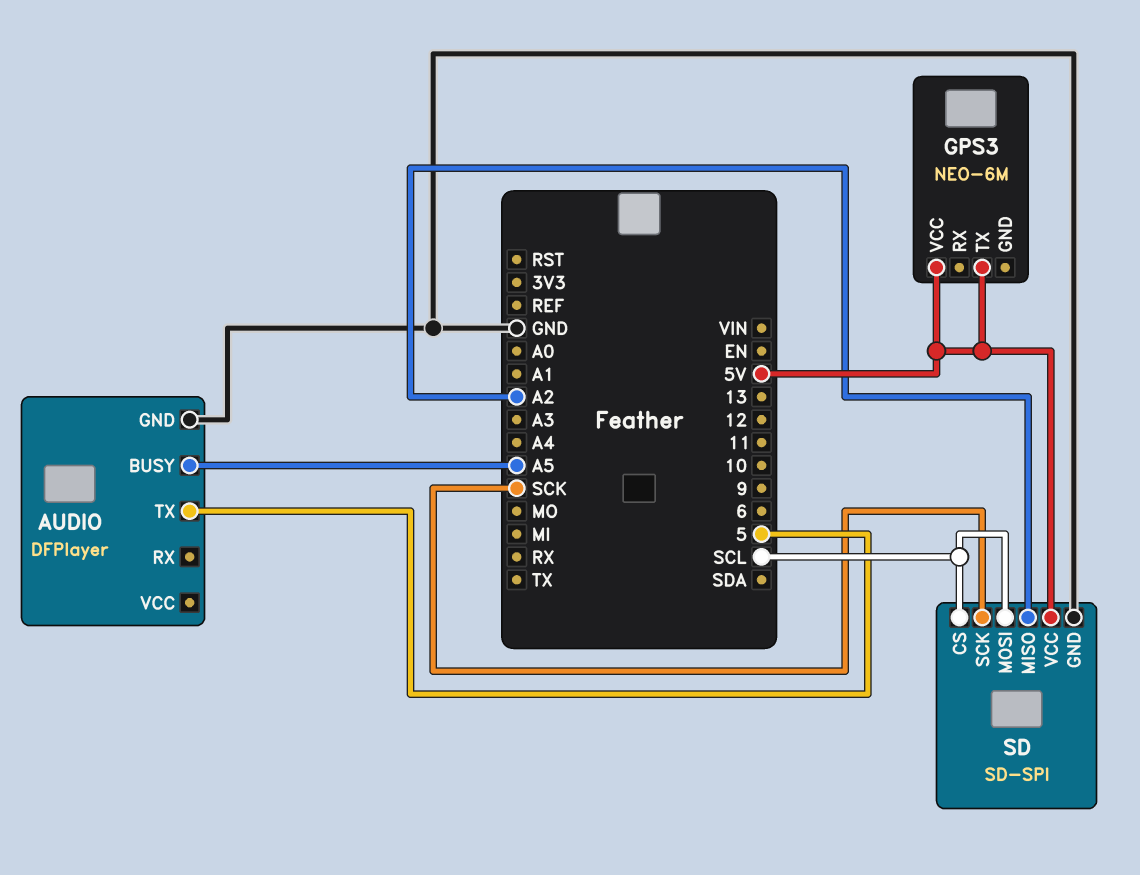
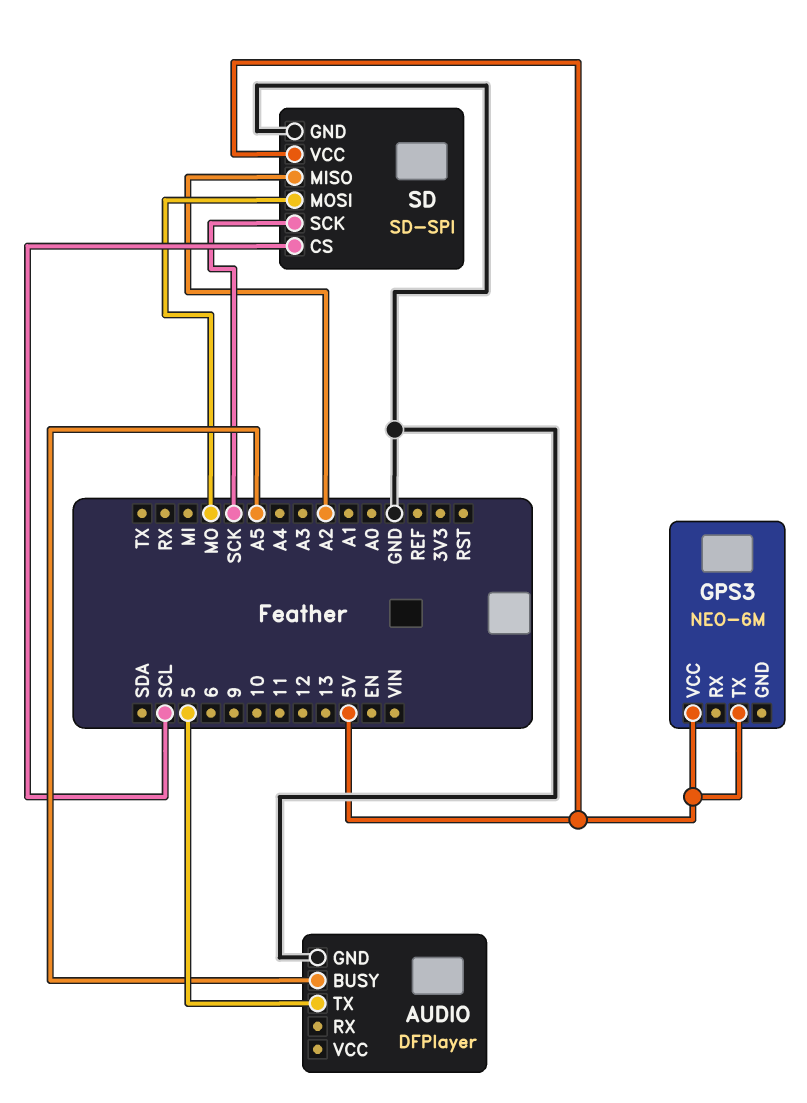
SD pin MOSI: SCL -> MO

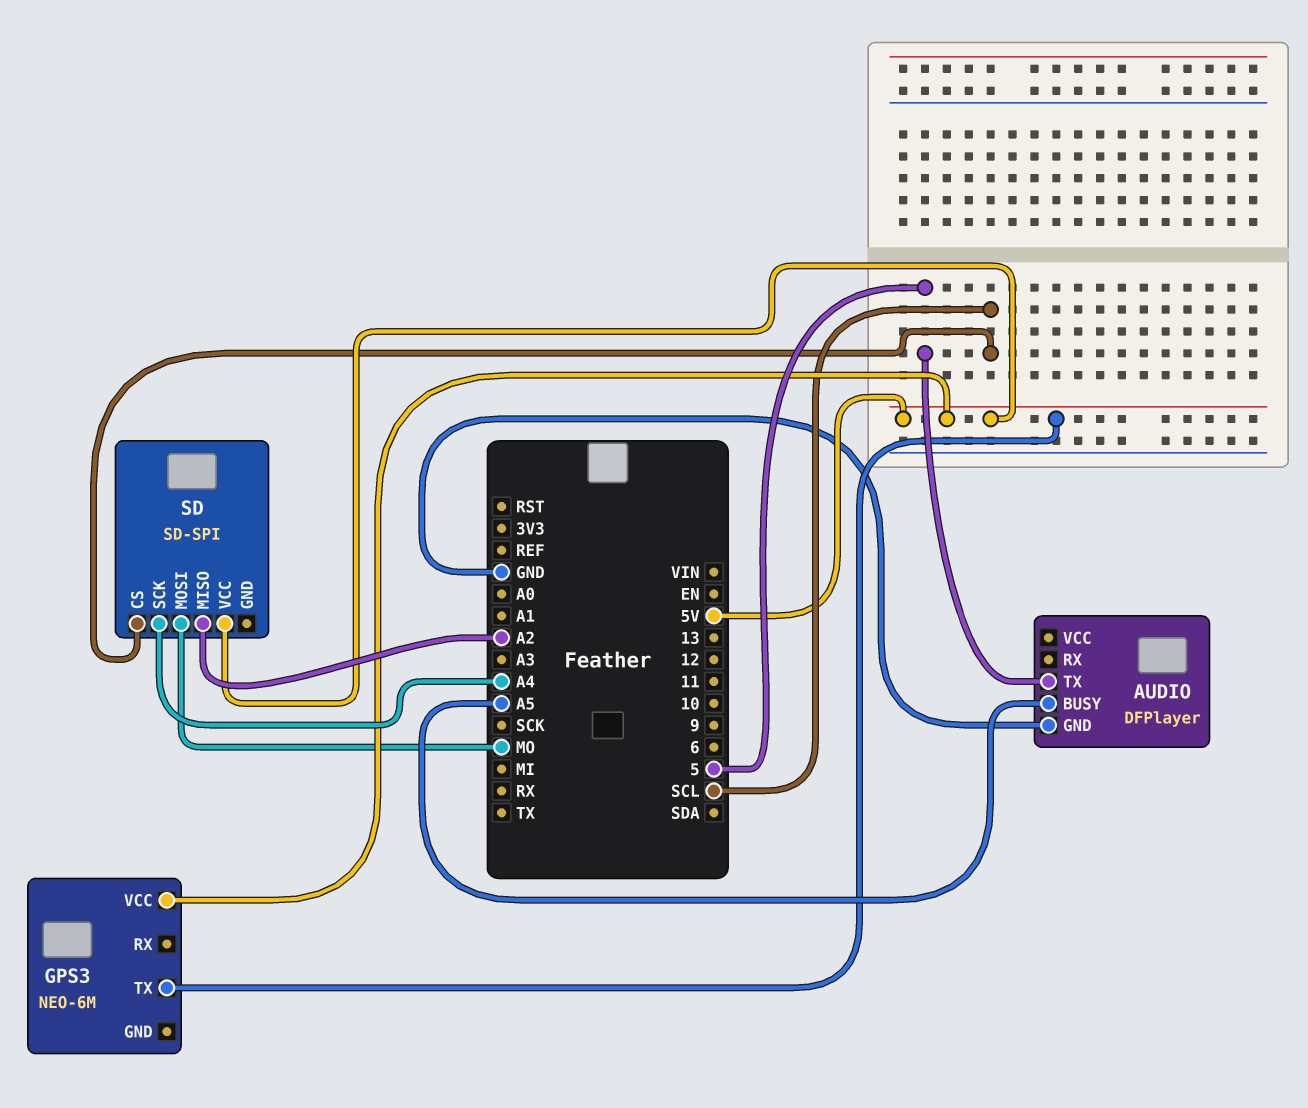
SD pin GND: GND -> none
SD pin SCK: SCK -> A4

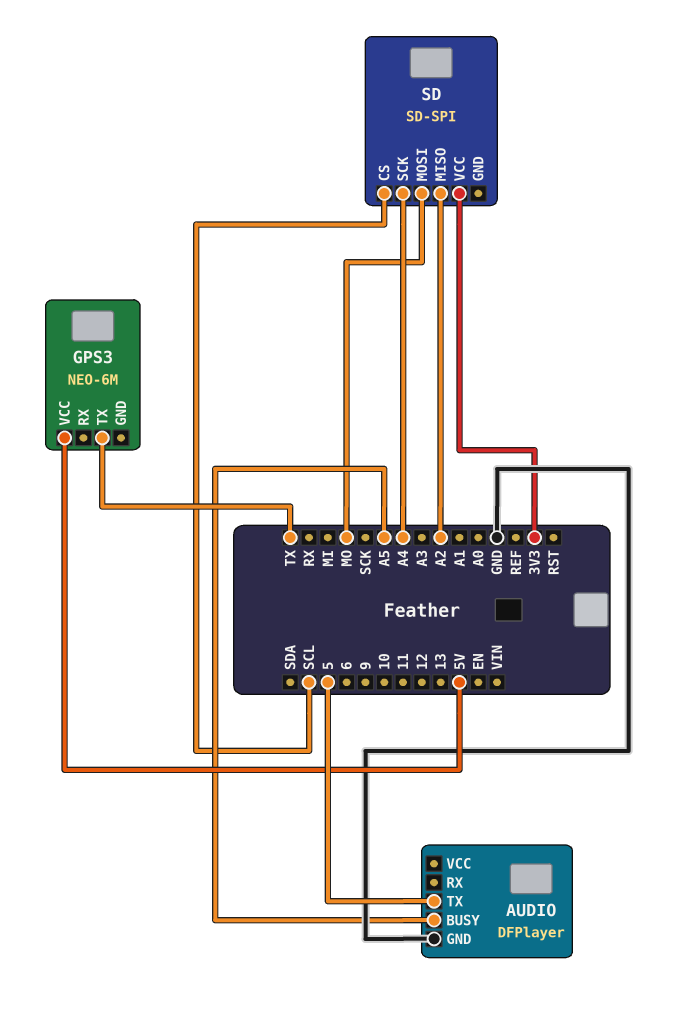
GPS3 pin TX: 5V -> TX
SD pin VCC: 5V -> 3V3

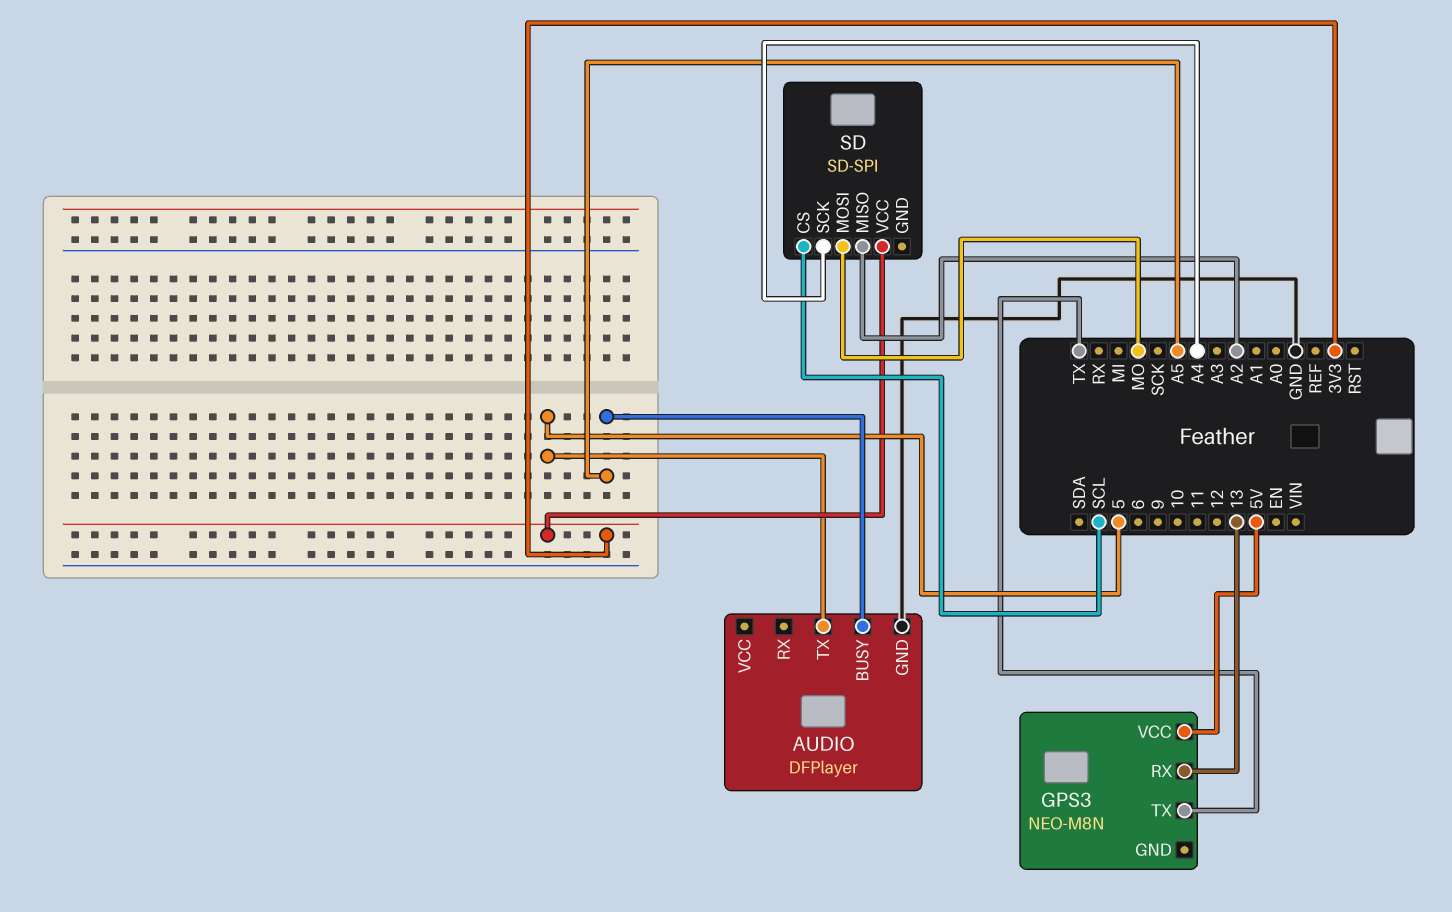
GPS3: NEO-6M -> NEO-M8N
GPS3 pin RX: none -> 13

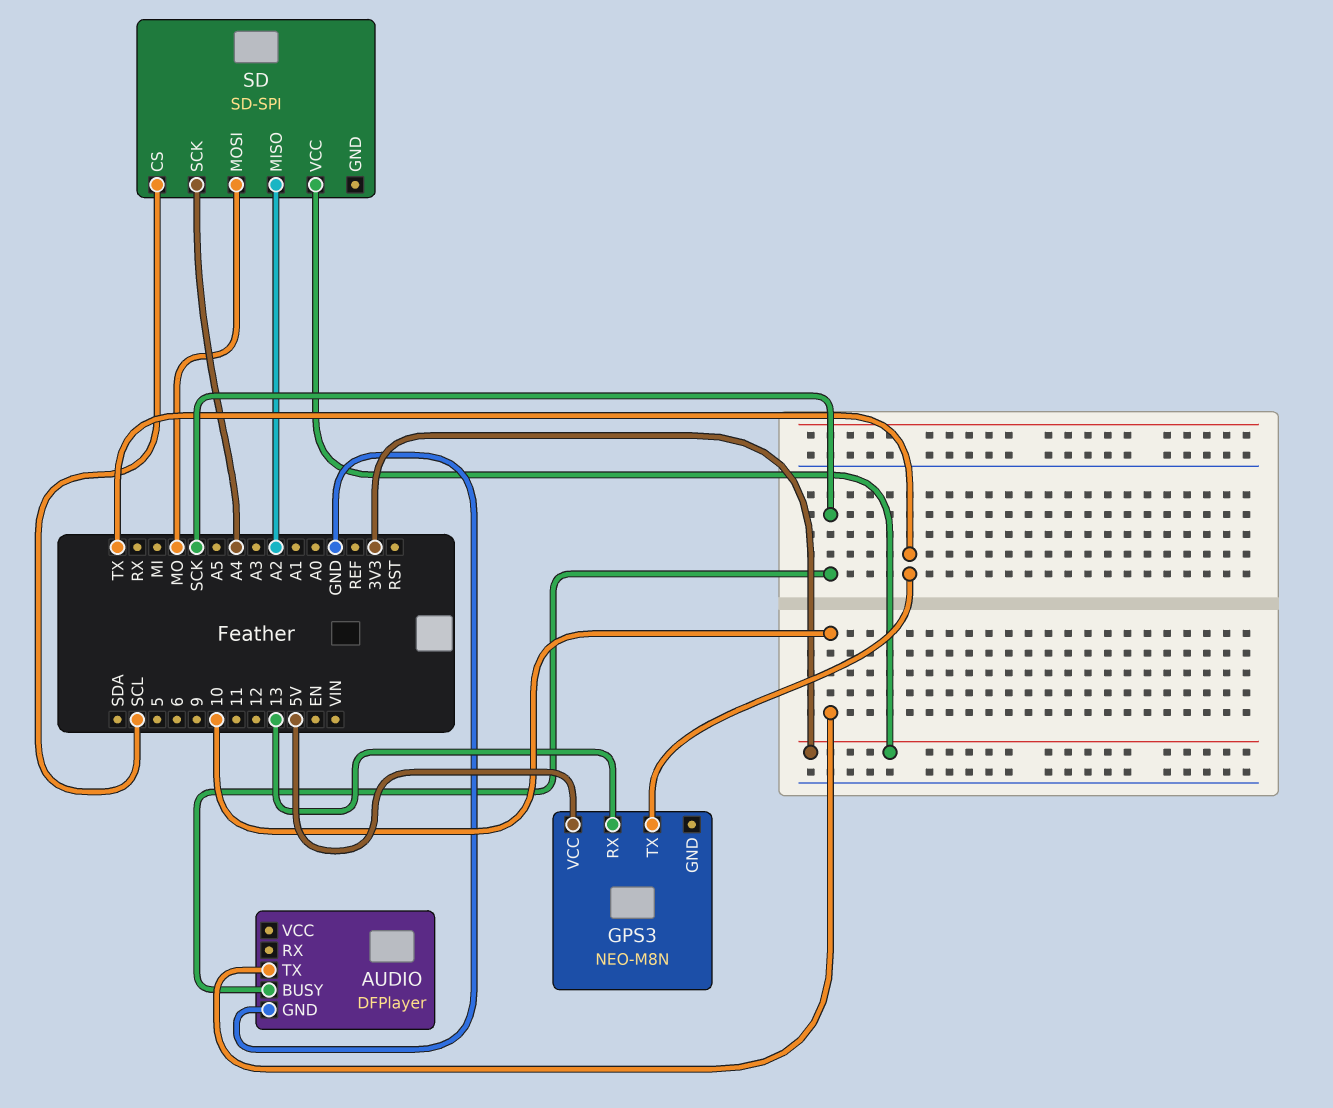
AUDIO pin BUSY: A5 -> SCK
AUDIO pin TX: 5 -> 10

